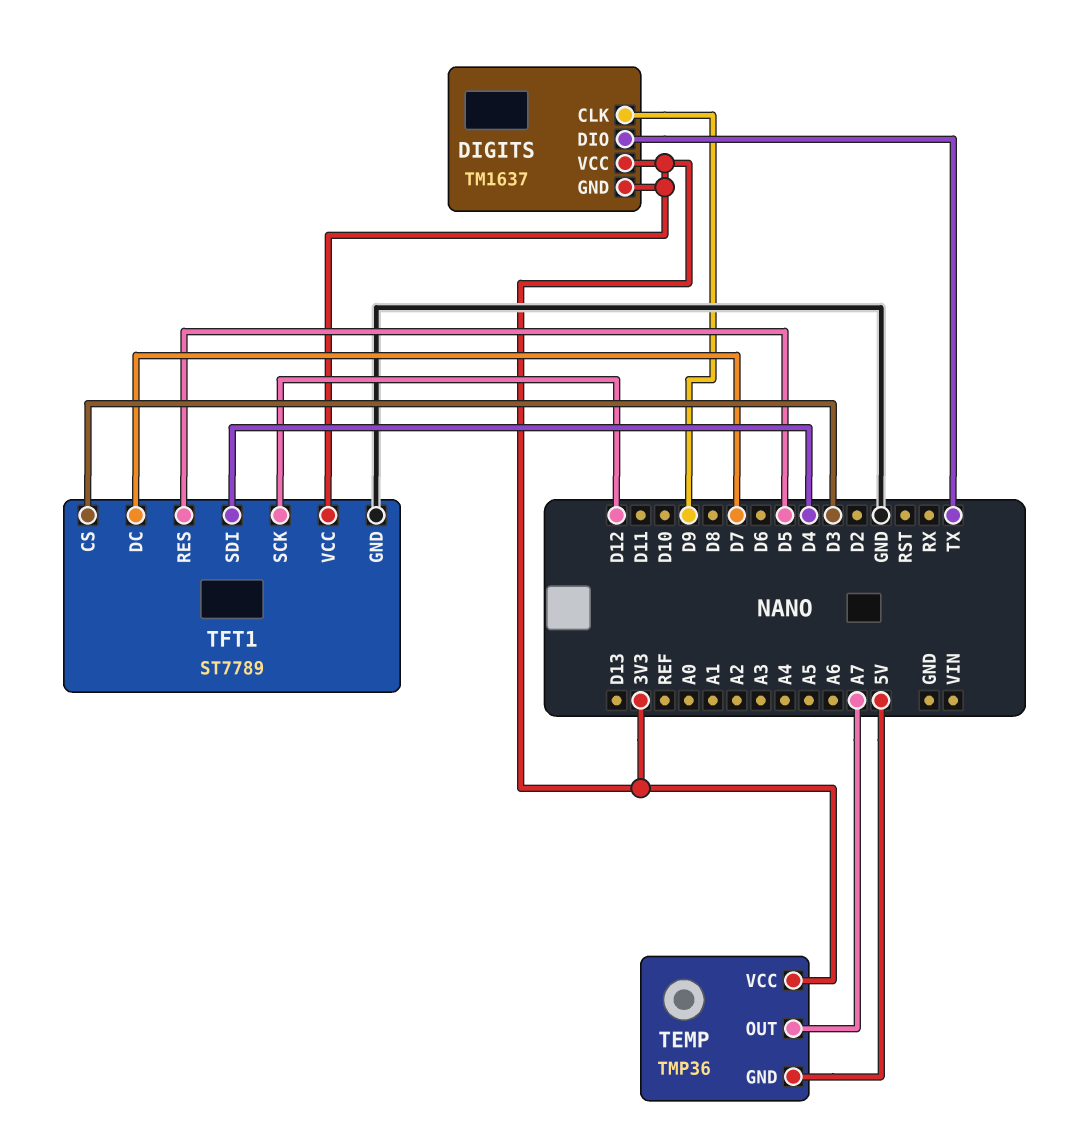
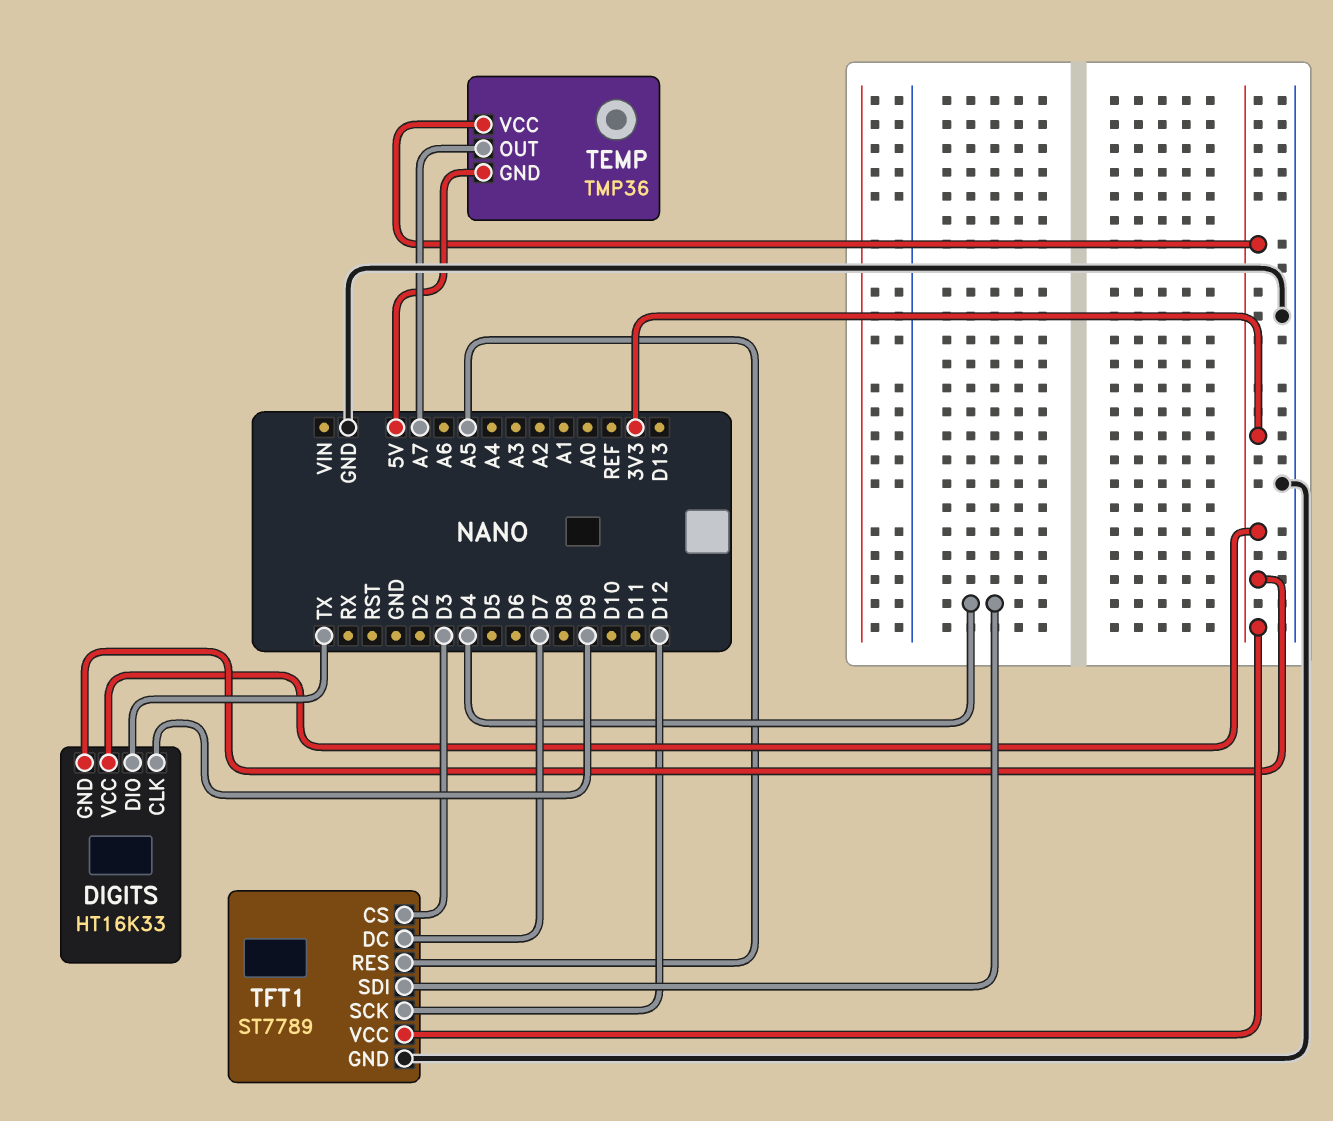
DIGITS: TM1637 -> HT16K33
TFT1 pin RES: D5 -> A5

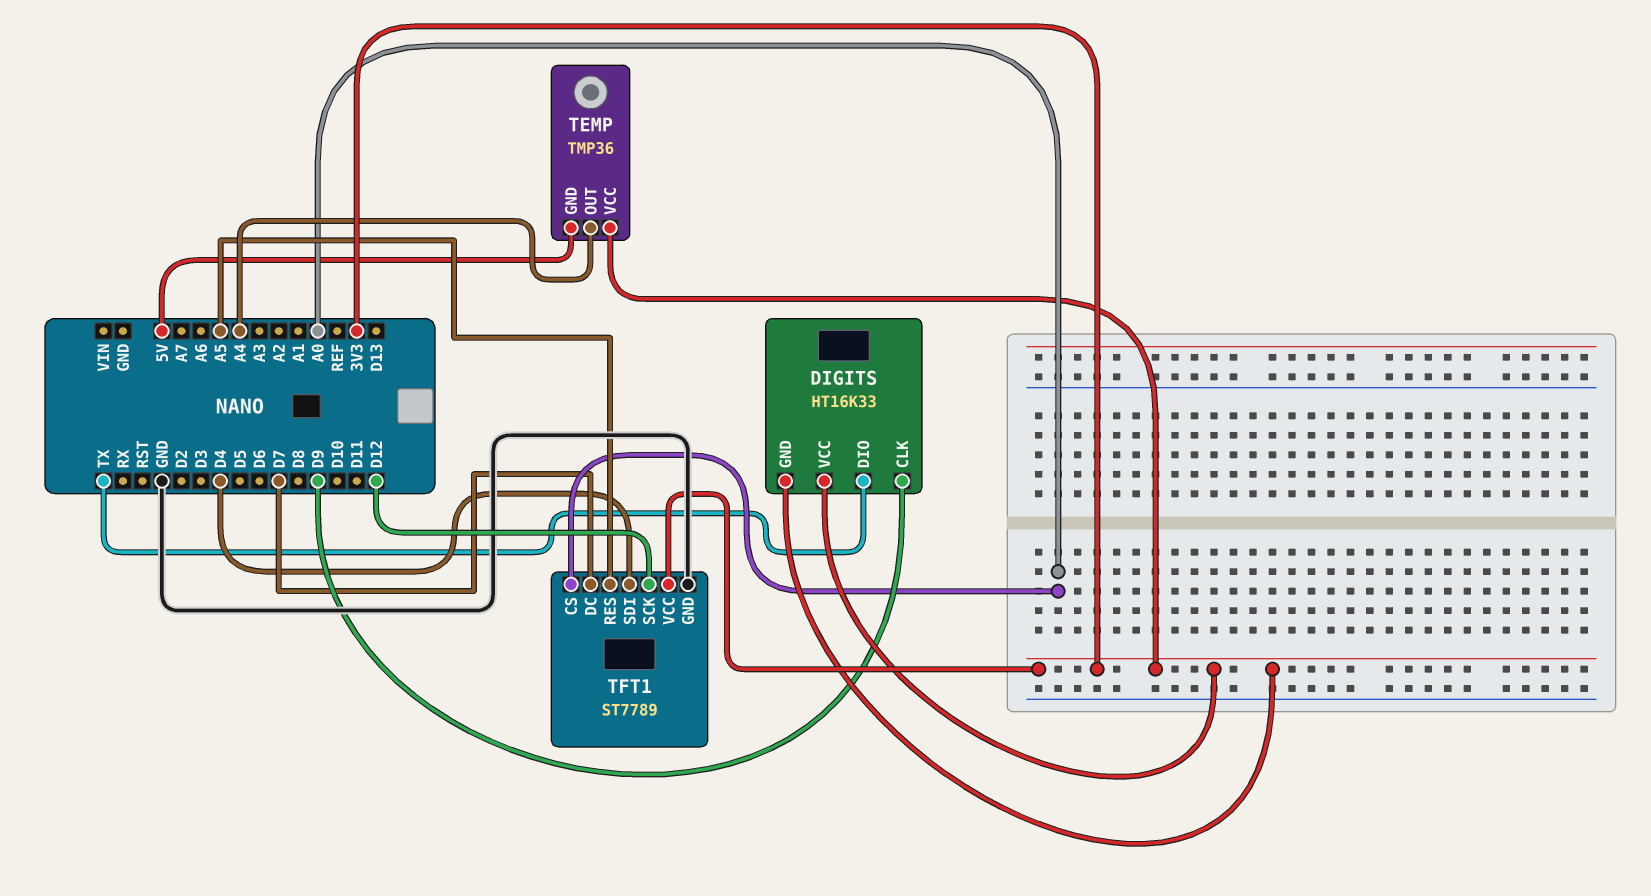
TEMP pin OUT: A7 -> A4
TFT1 pin CS: D3 -> A0

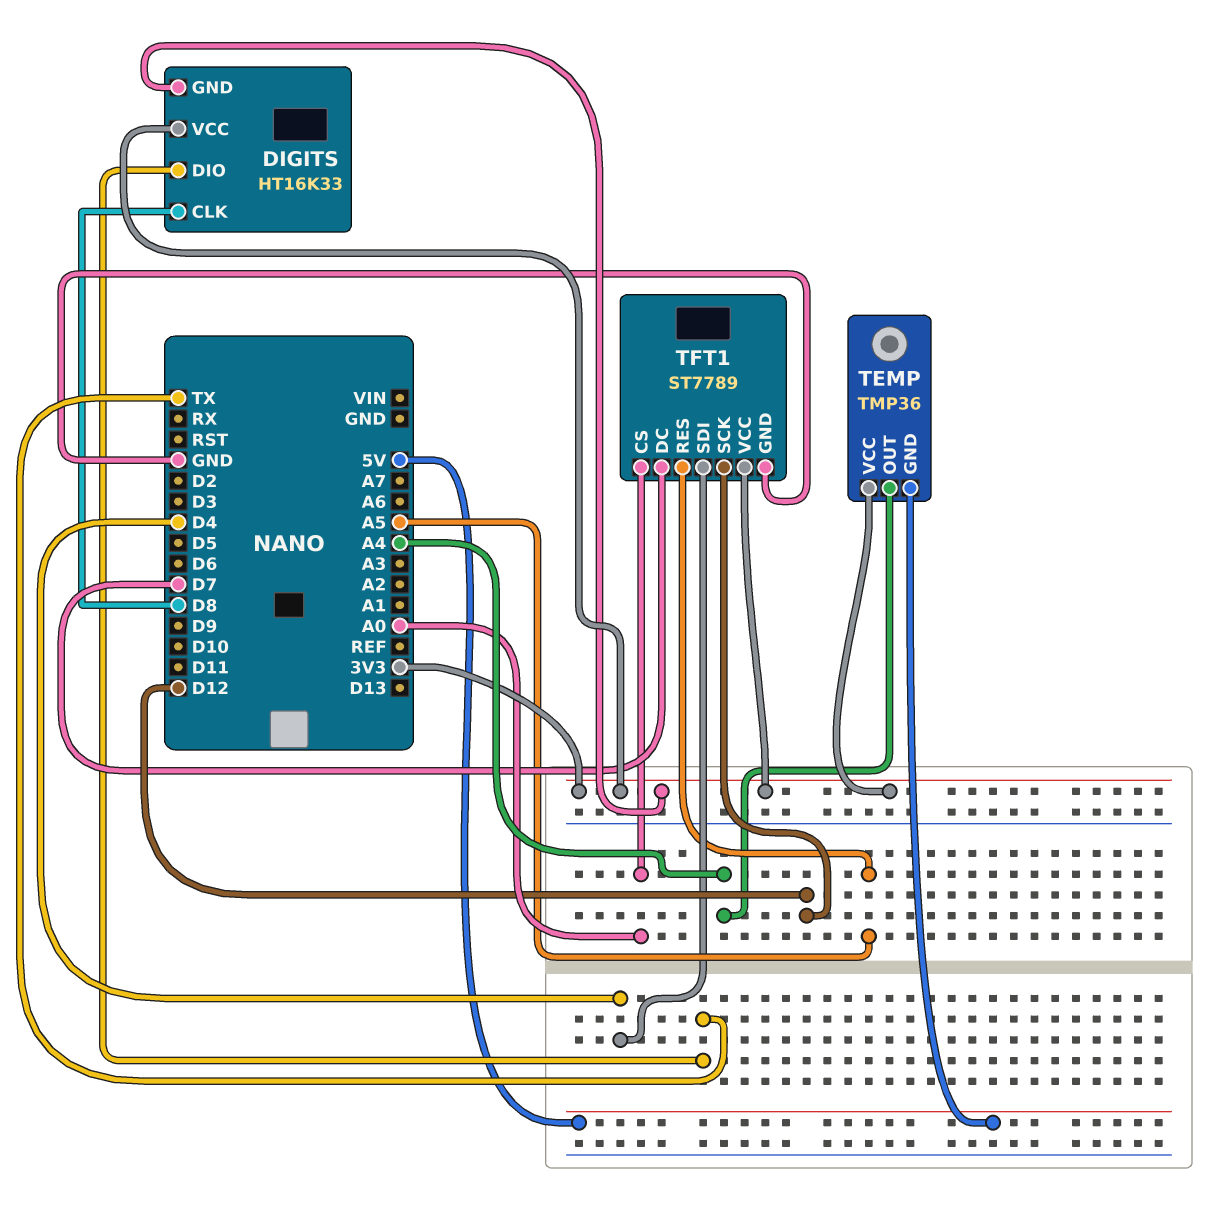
DIGITS pin CLK: D9 -> D8

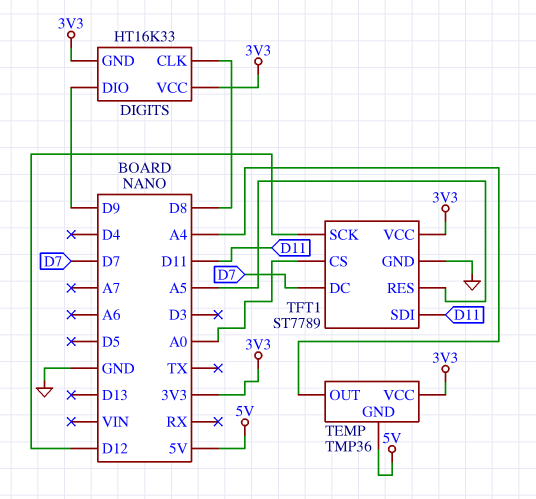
DIGITS pin DIO: TX -> D9
TFT1 pin SDI: D4 -> D11

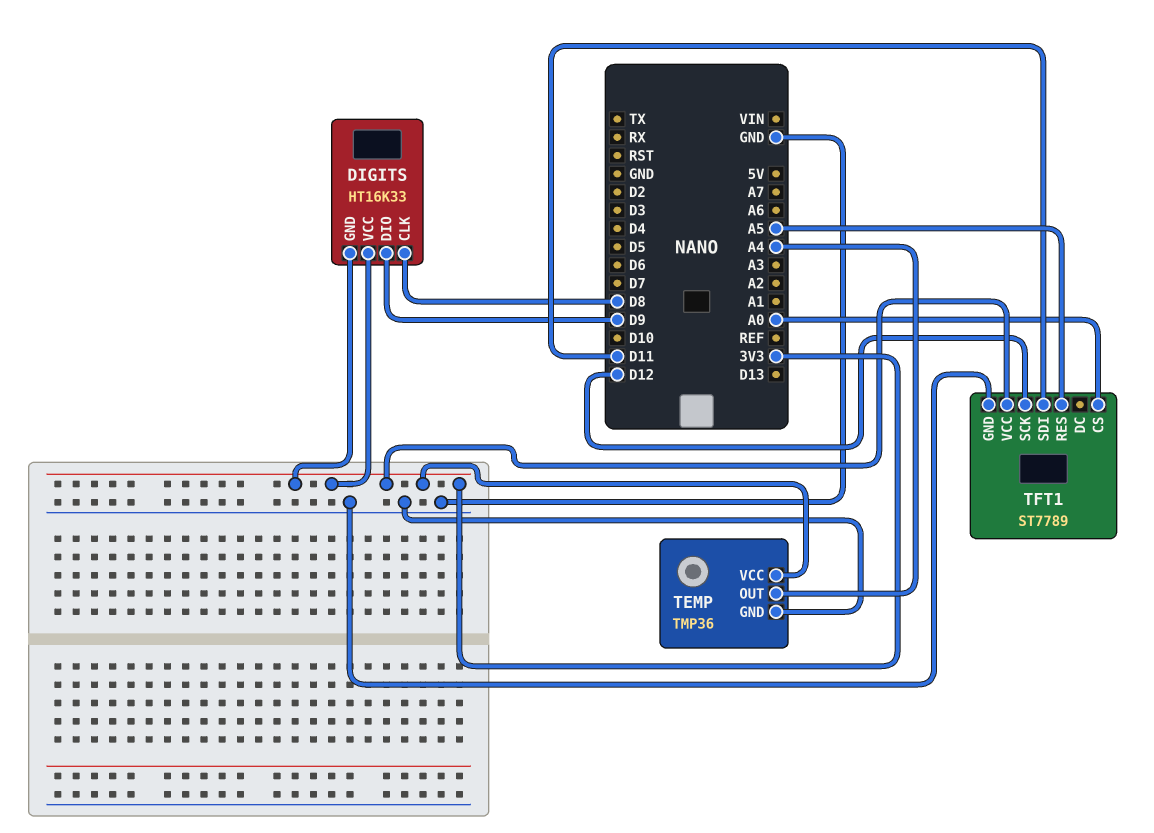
TEMP pin GND: 5V -> GND
TFT1 pin DC: D7 -> none

